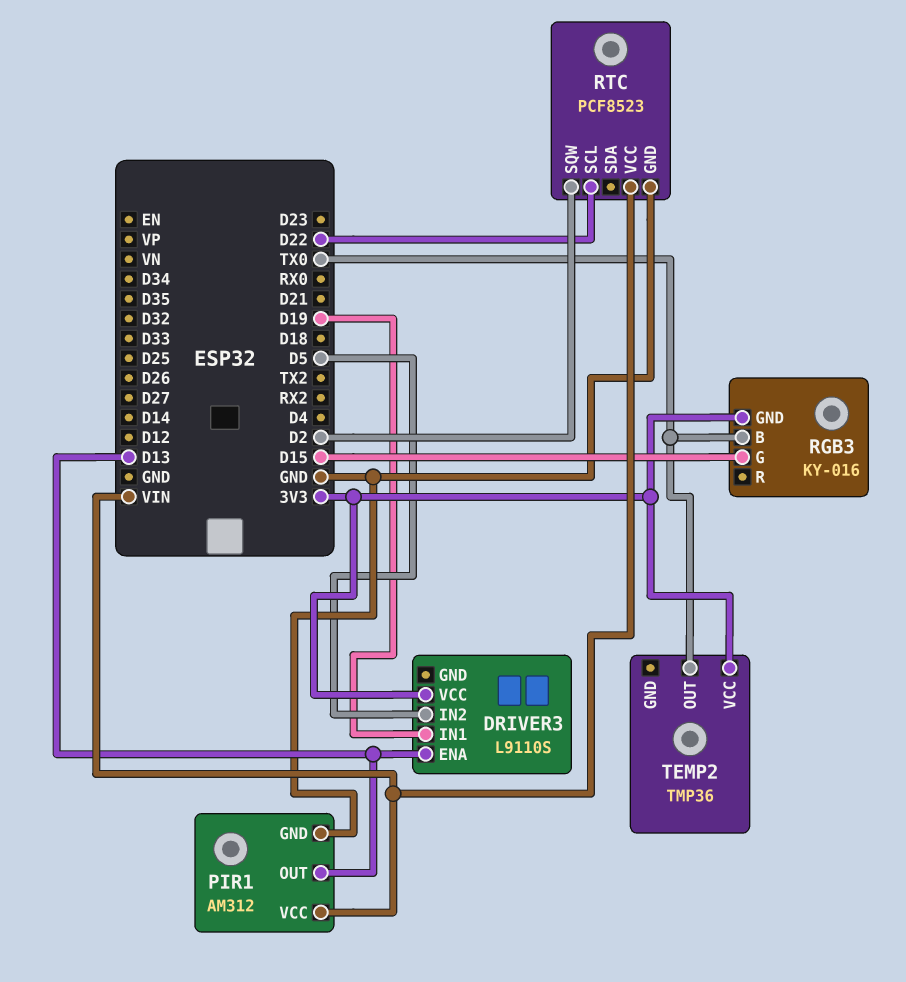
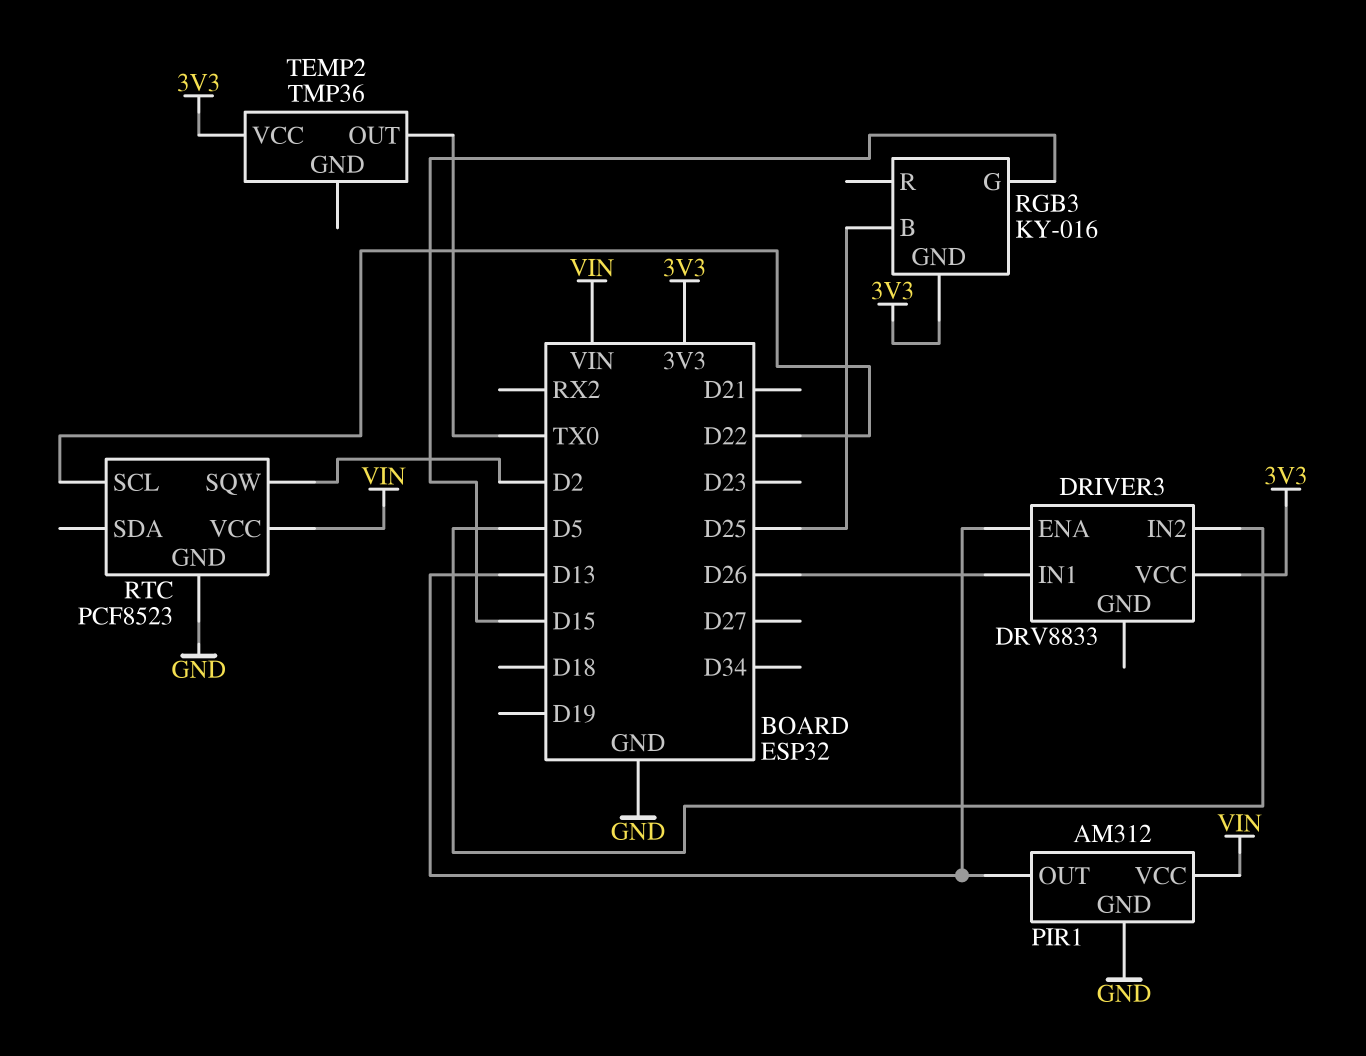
DRIVER3: L9110S -> DRV8833
DRIVER3 pin IN1: D19 -> D26
RGB3 pin B: TX0 -> D25

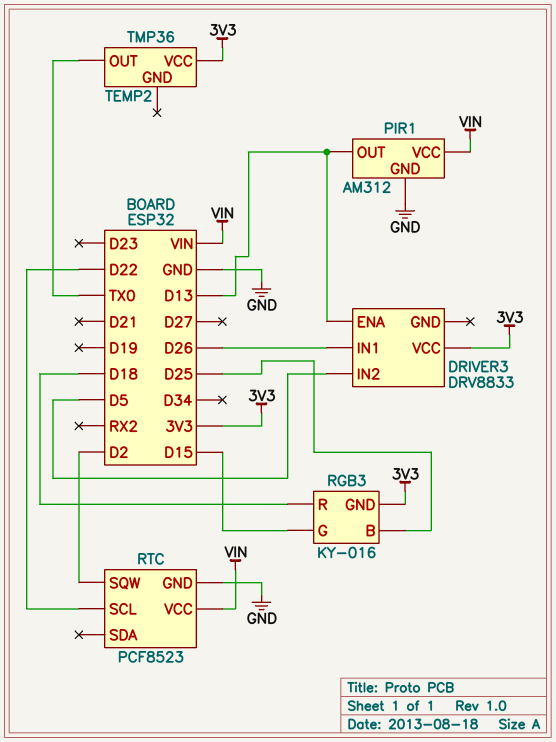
RGB3 pin R: none -> D18

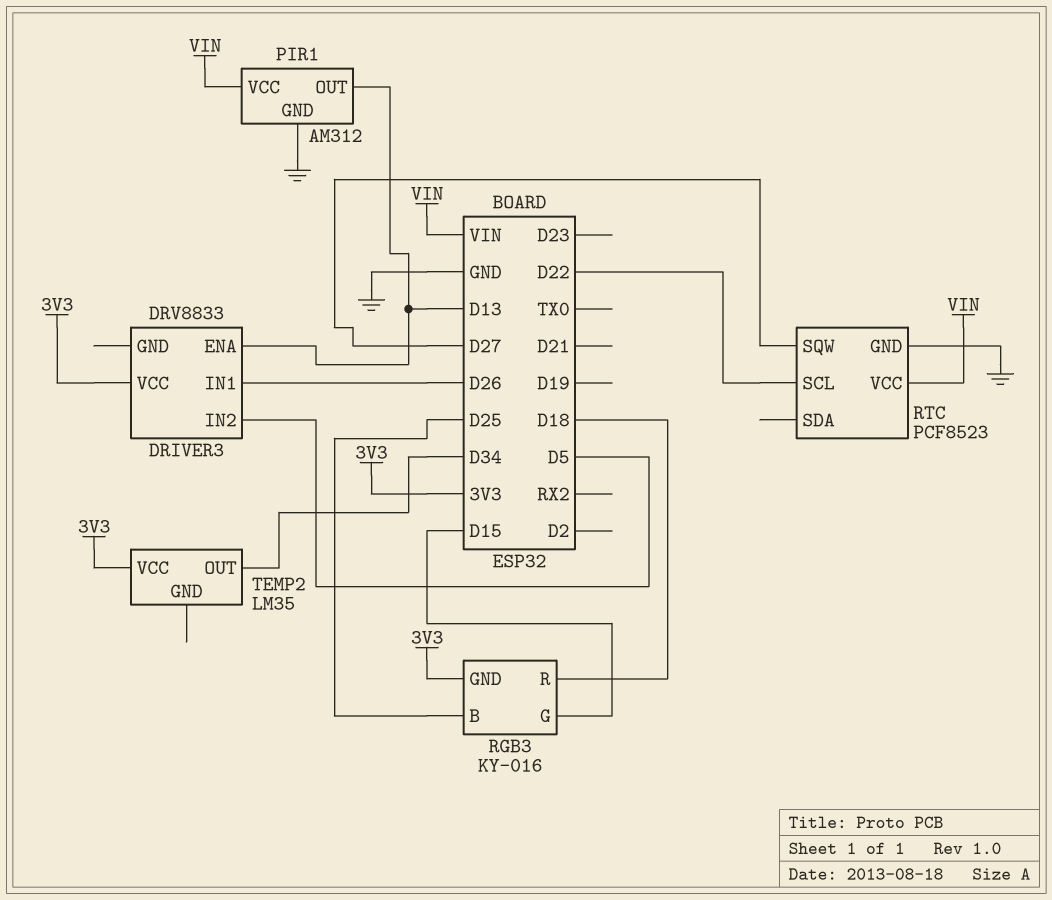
RTC pin SQW: D2 -> D27
TEMP2: TMP36 -> LM35
TEMP2 pin OUT: TX0 -> D34

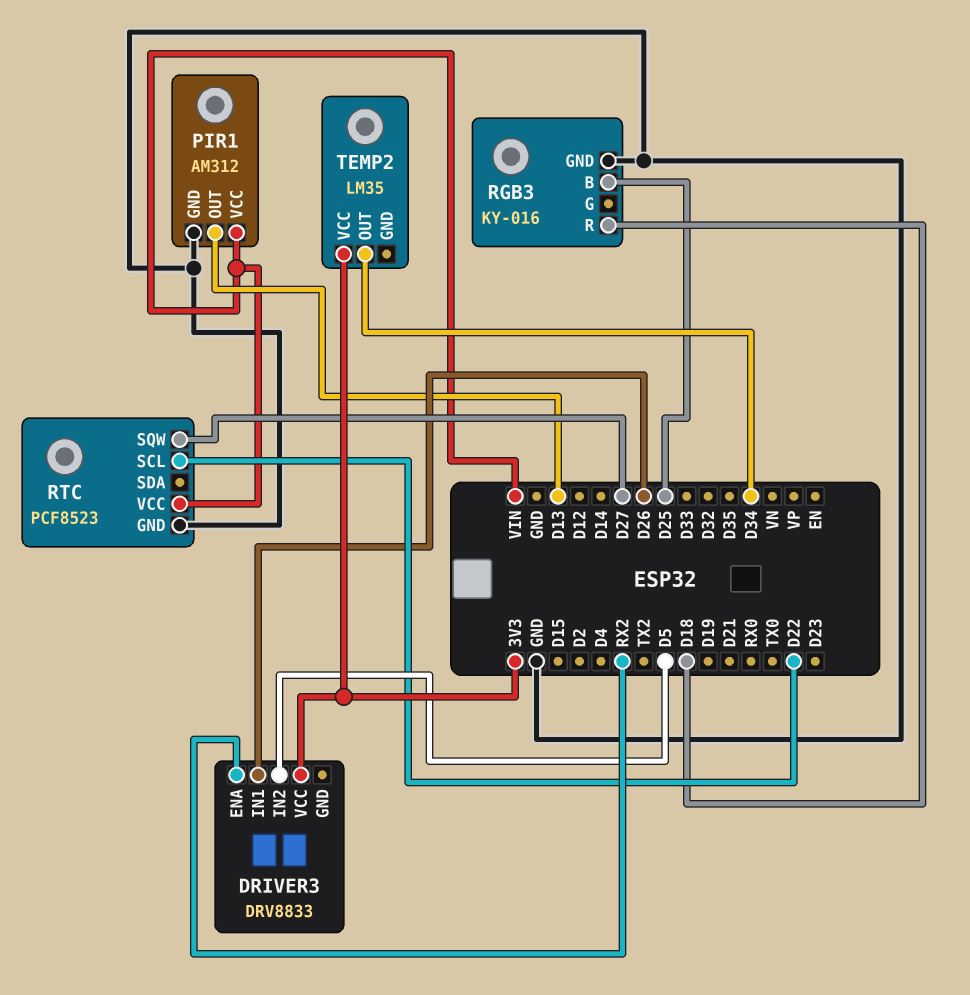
DRIVER3 pin ENA: D13 -> RX2
RGB3 pin G: D15 -> none
RGB3 pin GND: 3V3 -> GND

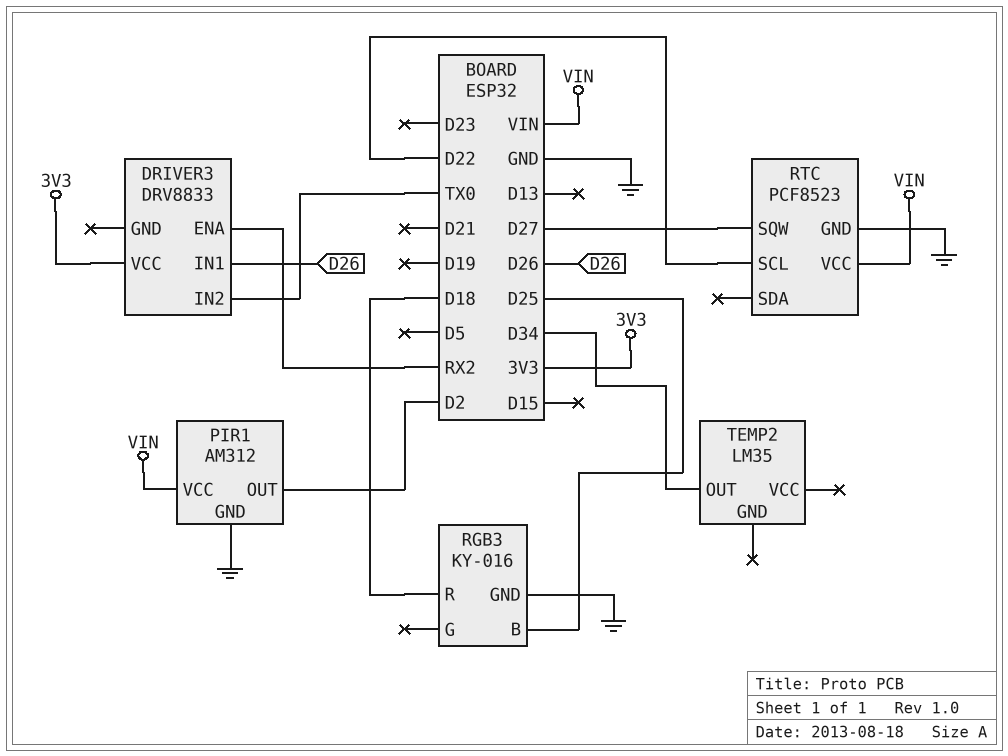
DRIVER3 pin IN2: D5 -> TX0
PIR1 pin OUT: D13 -> D2
TEMP2 pin VCC: 3V3 -> none

